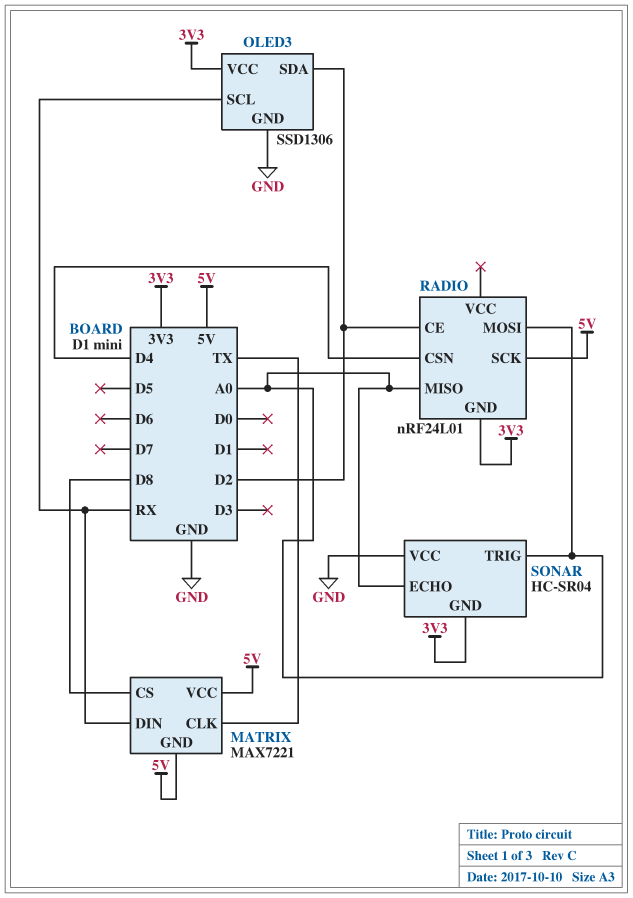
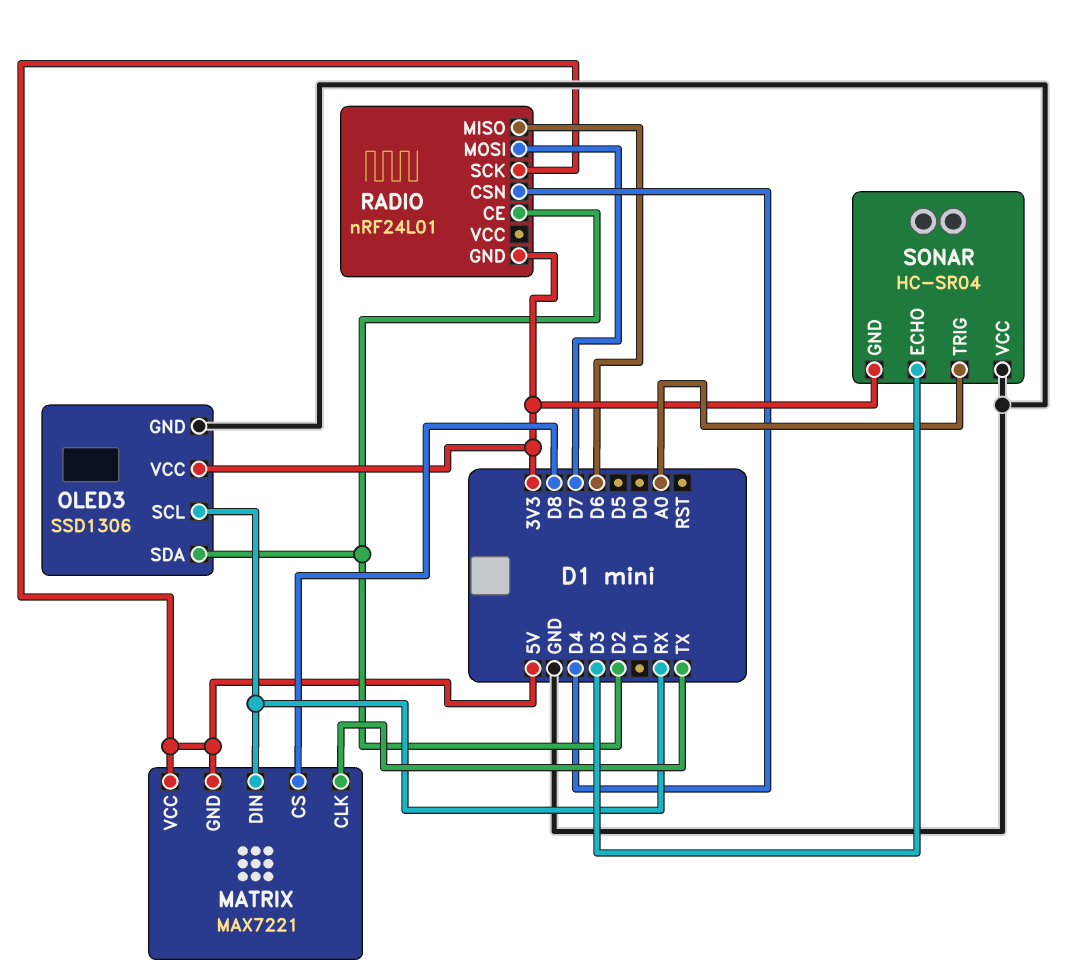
RADIO pin MISO: A0 -> D6
RADIO pin MOSI: A0 -> D7
SONAR pin ECHO: A0 -> D3

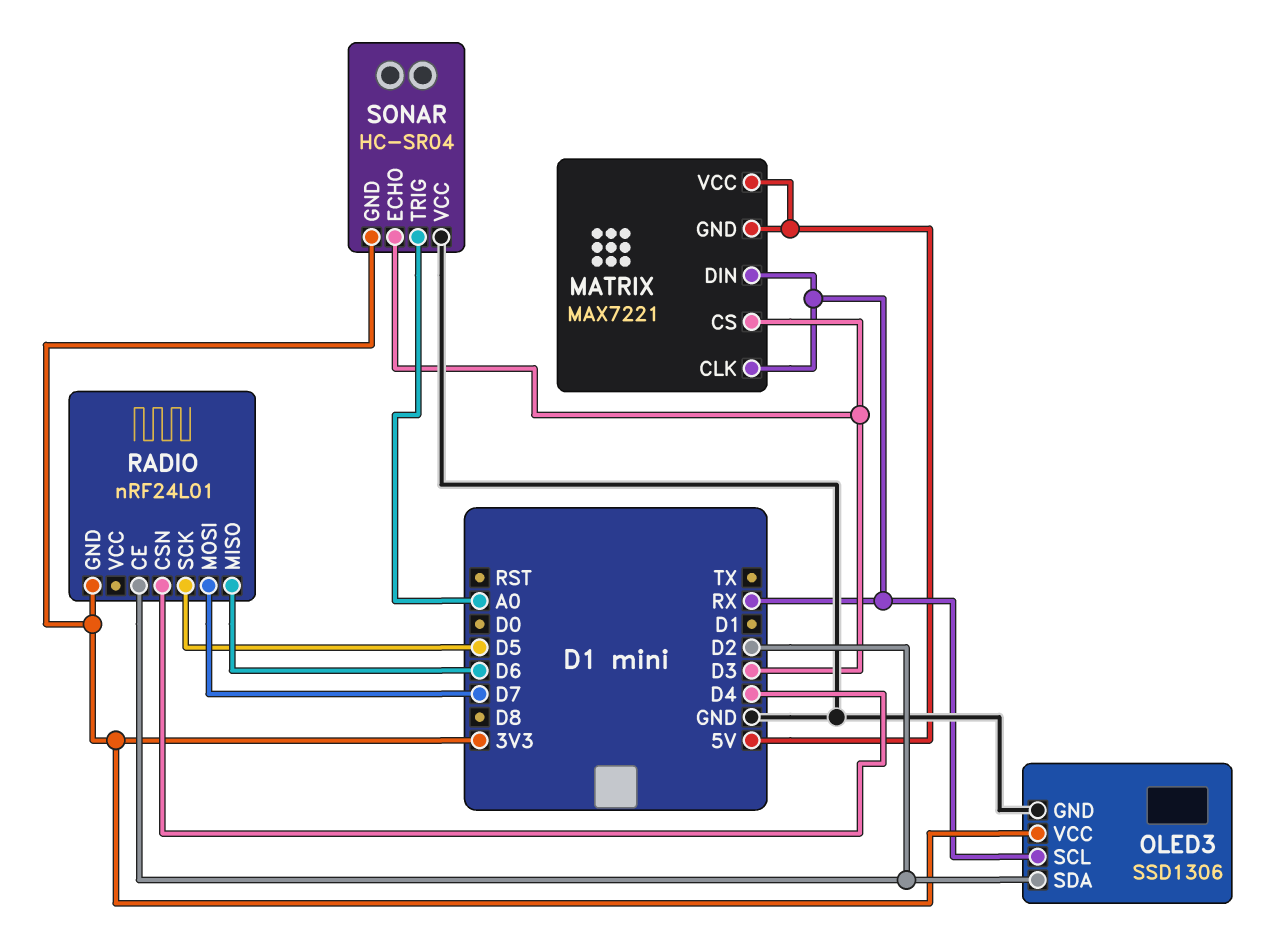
MATRIX pin CLK: TX -> RX
MATRIX pin CS: D8 -> D3
RADIO pin SCK: 5V -> D5

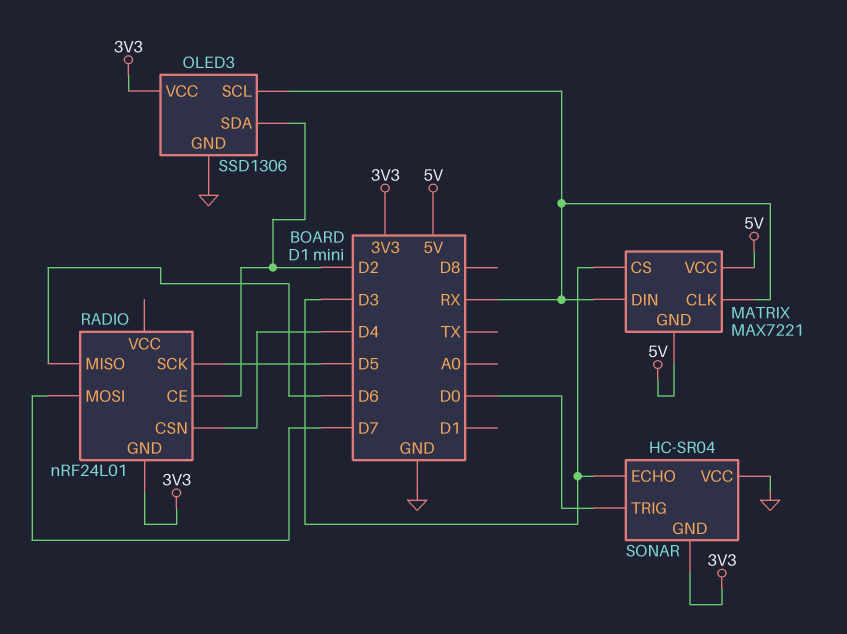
SONAR pin TRIG: A0 -> D0

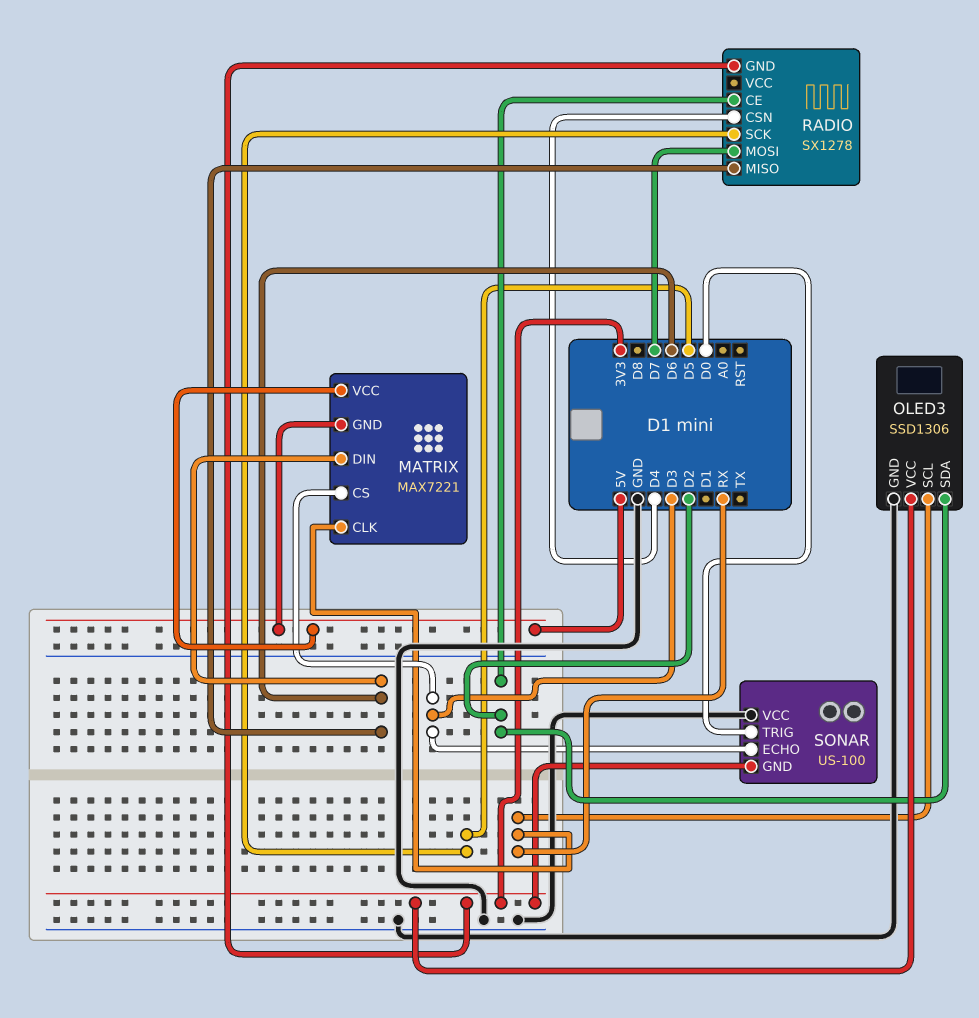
MATRIX pin DIN: RX -> D6
RADIO: nRF24L01 -> SX1278
SONAR: HC-SR04 -> US-100

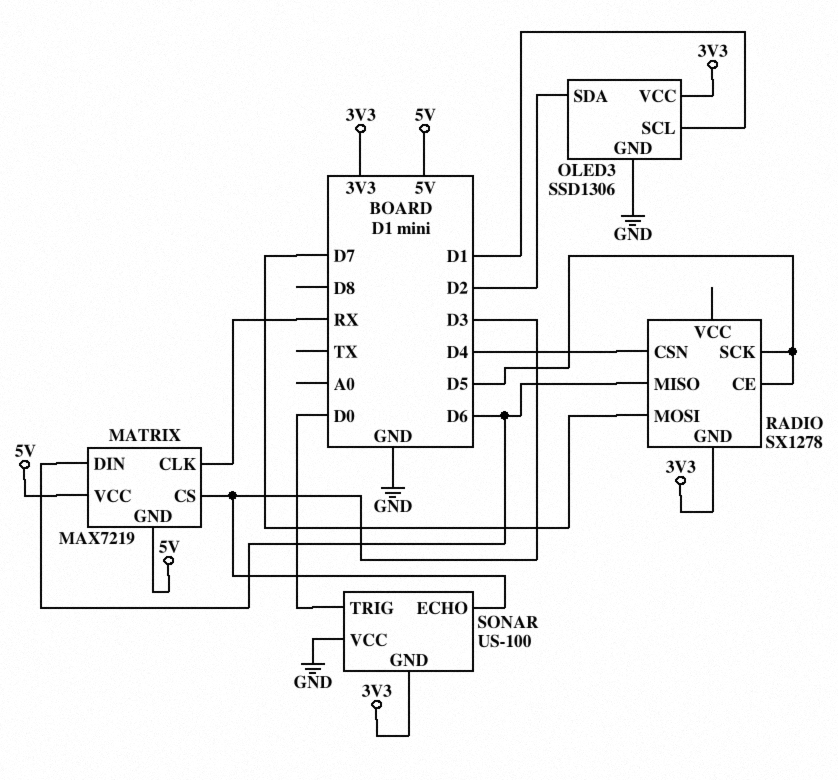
MATRIX: MAX7221 -> MAX7219
OLED3 pin SCL: RX -> D1
RADIO pin CE: D2 -> D5

